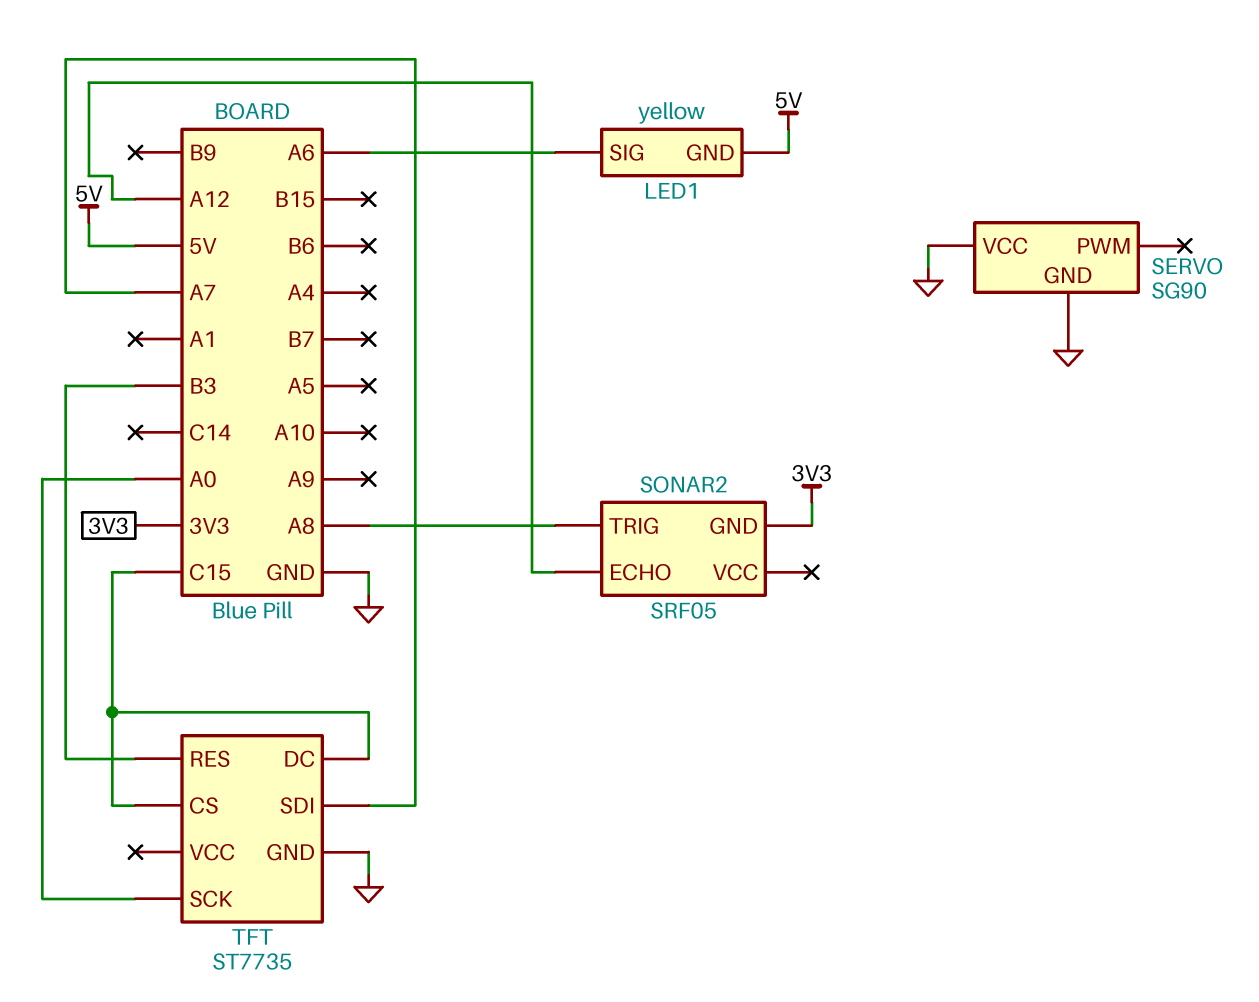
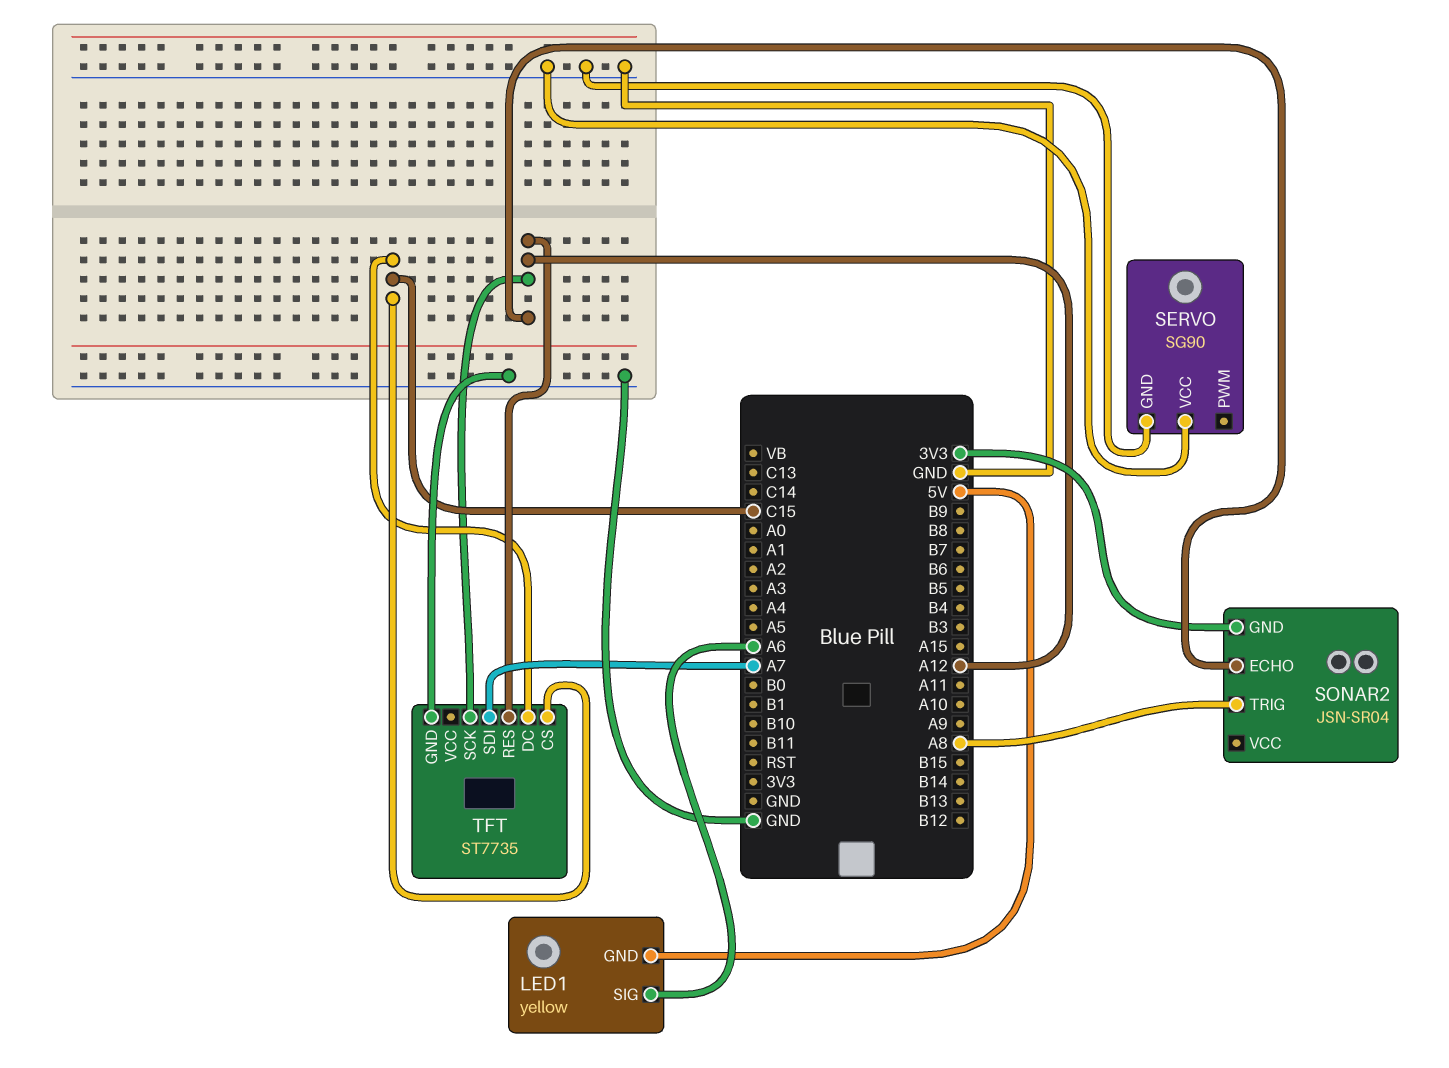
SONAR2: SRF05 -> JSN-SR04
TFT pin RES: B3 -> A12
TFT pin SCK: A0 -> A12

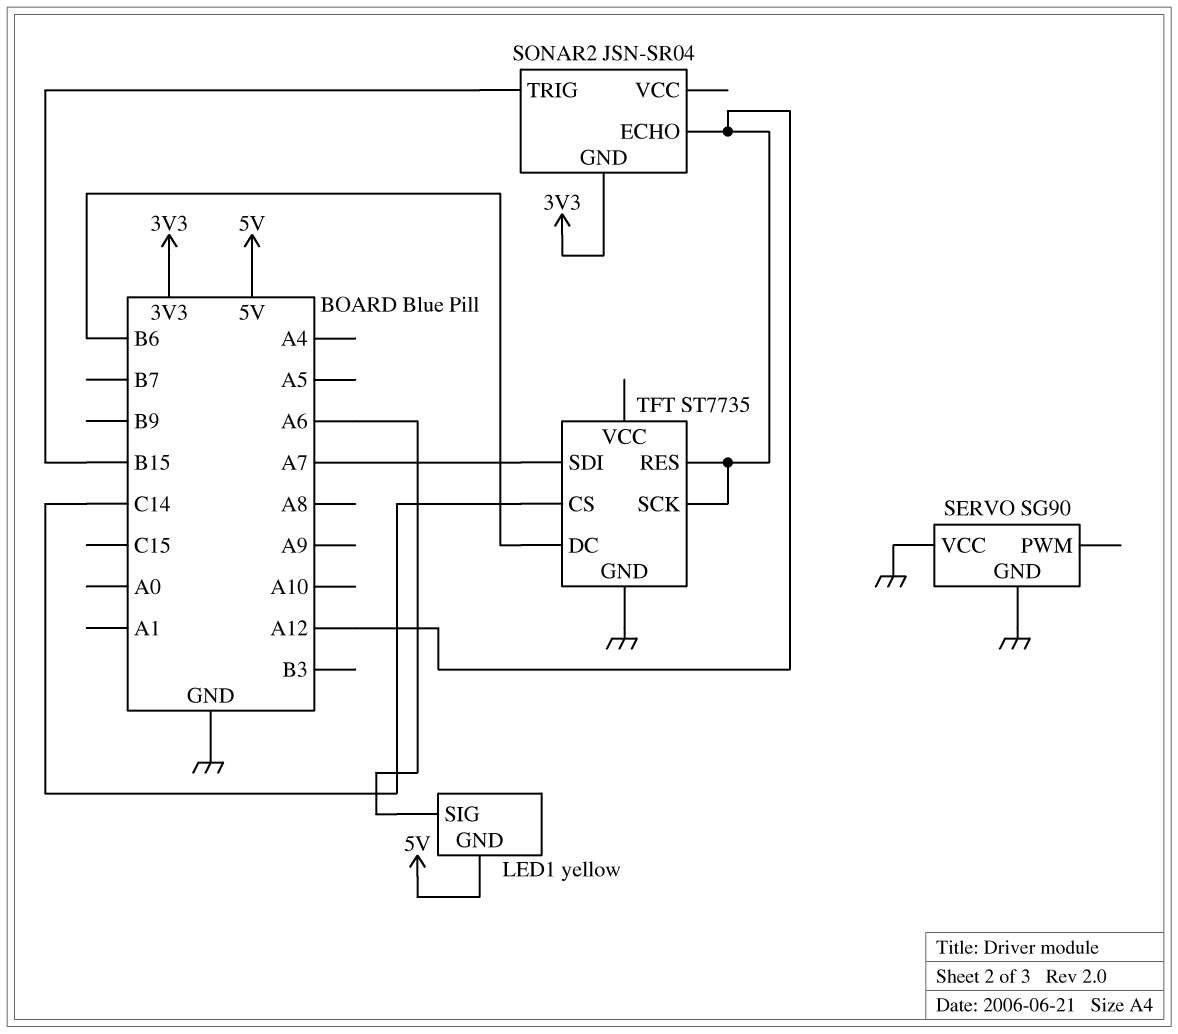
SONAR2 pin TRIG: A8 -> B15
TFT pin CS: C15 -> C14
TFT pin DC: C15 -> B6

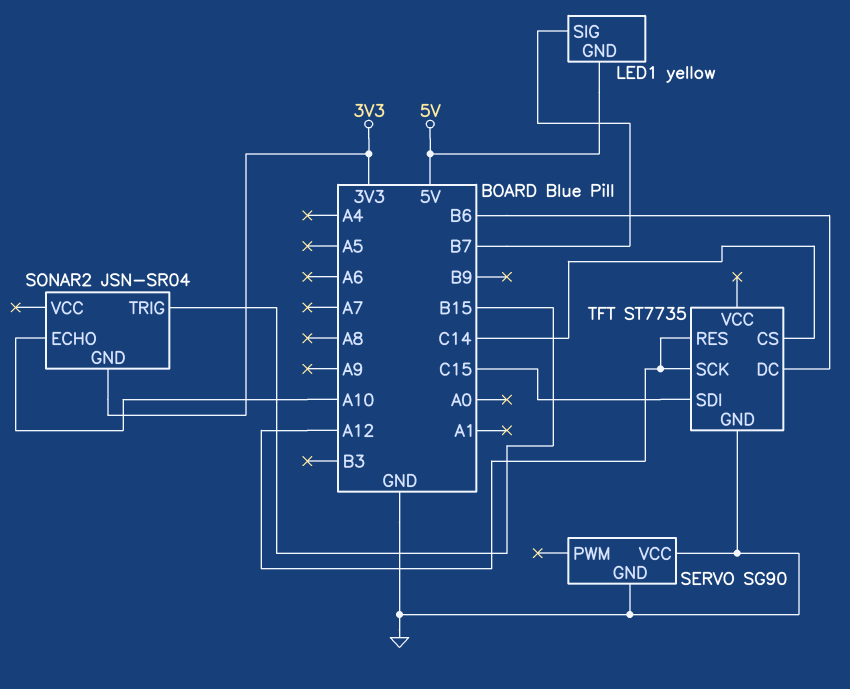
LED1 pin SIG: A6 -> B7
SONAR2 pin ECHO: A12 -> A10
TFT pin SDI: A7 -> C15

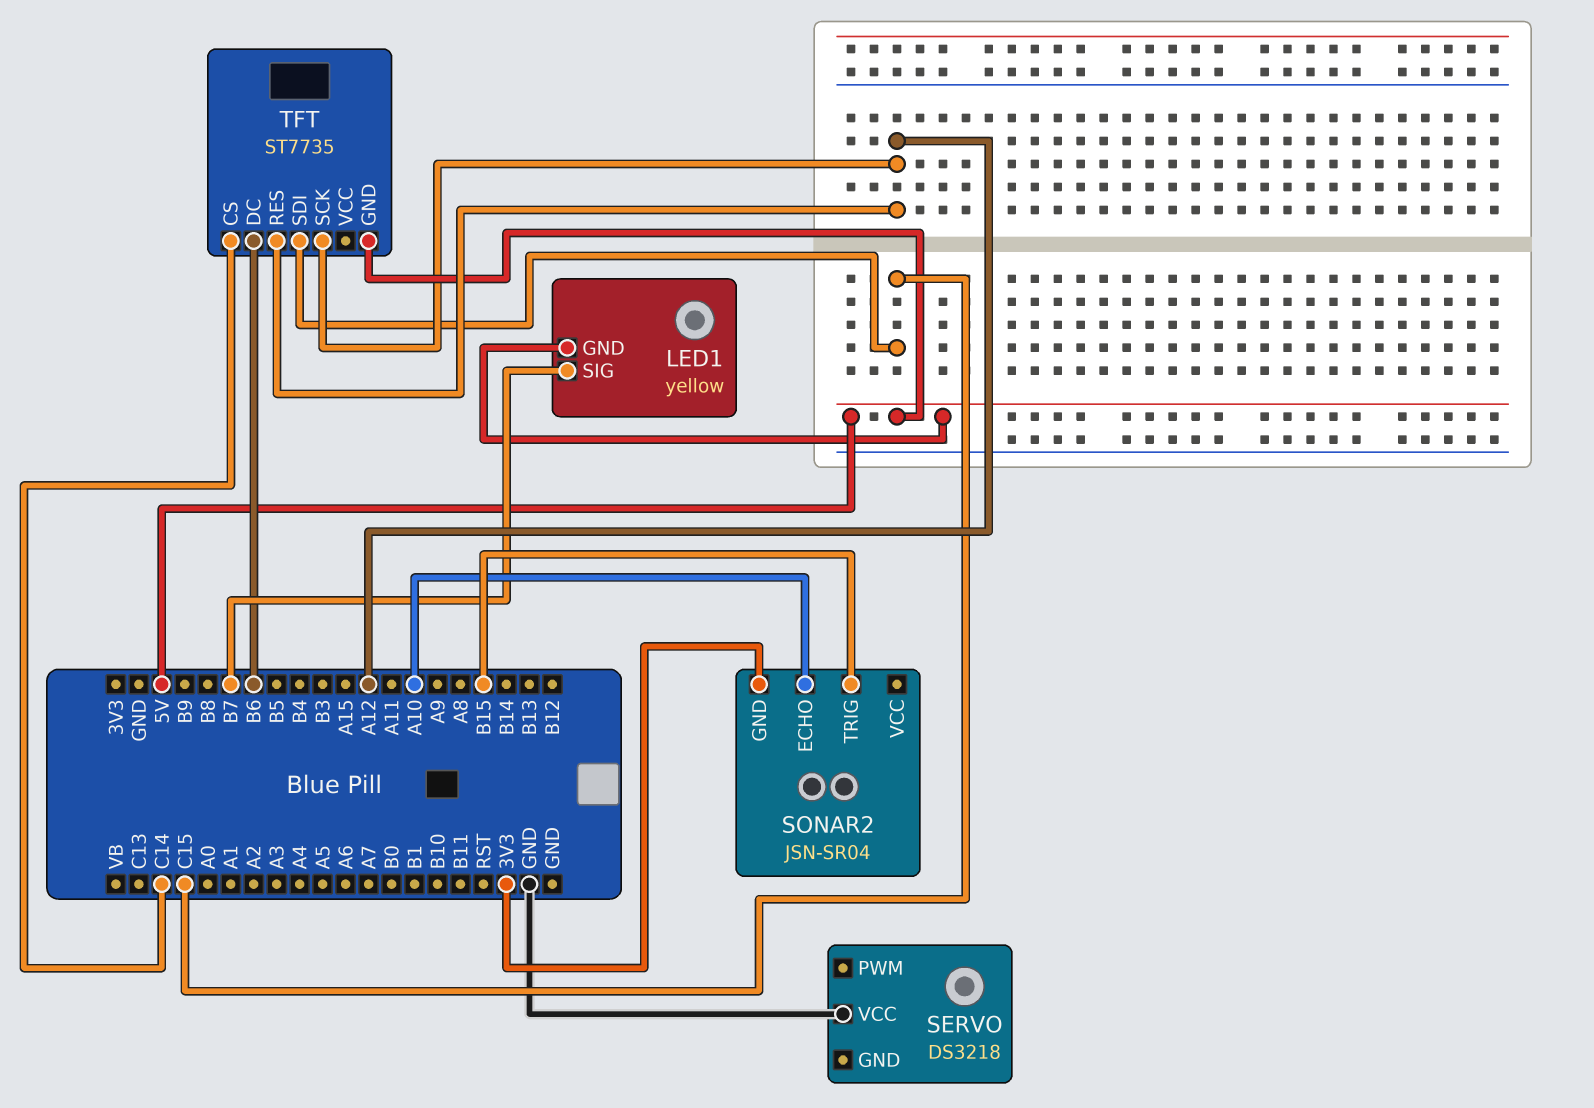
SERVO: SG90 -> DS3218
SERVO pin GND: GND -> none
TFT pin GND: GND -> 5V

